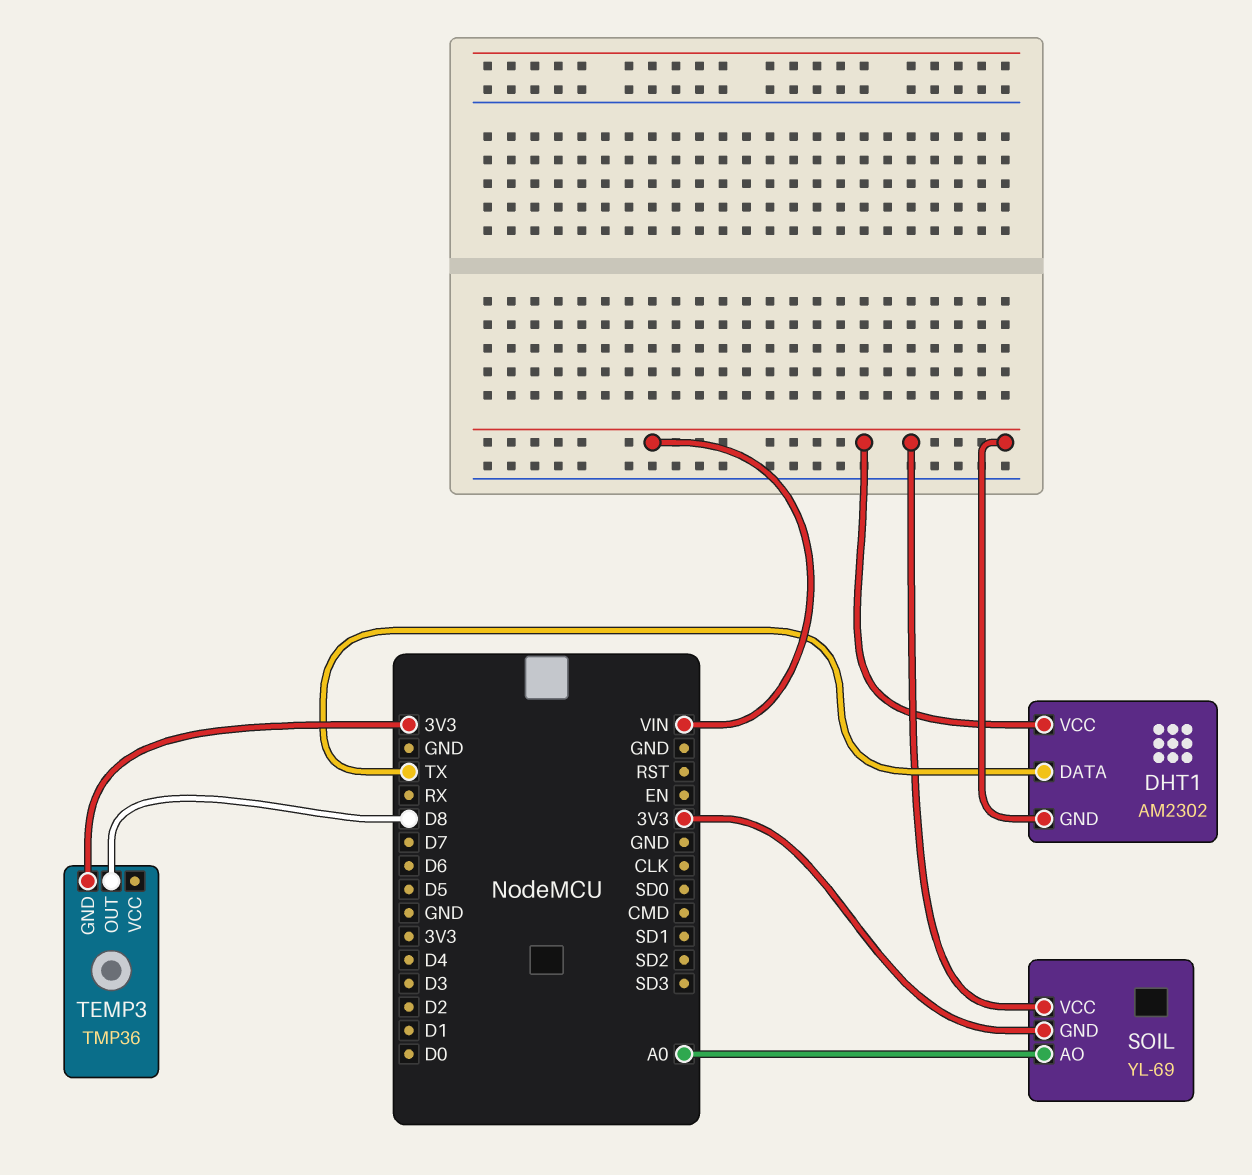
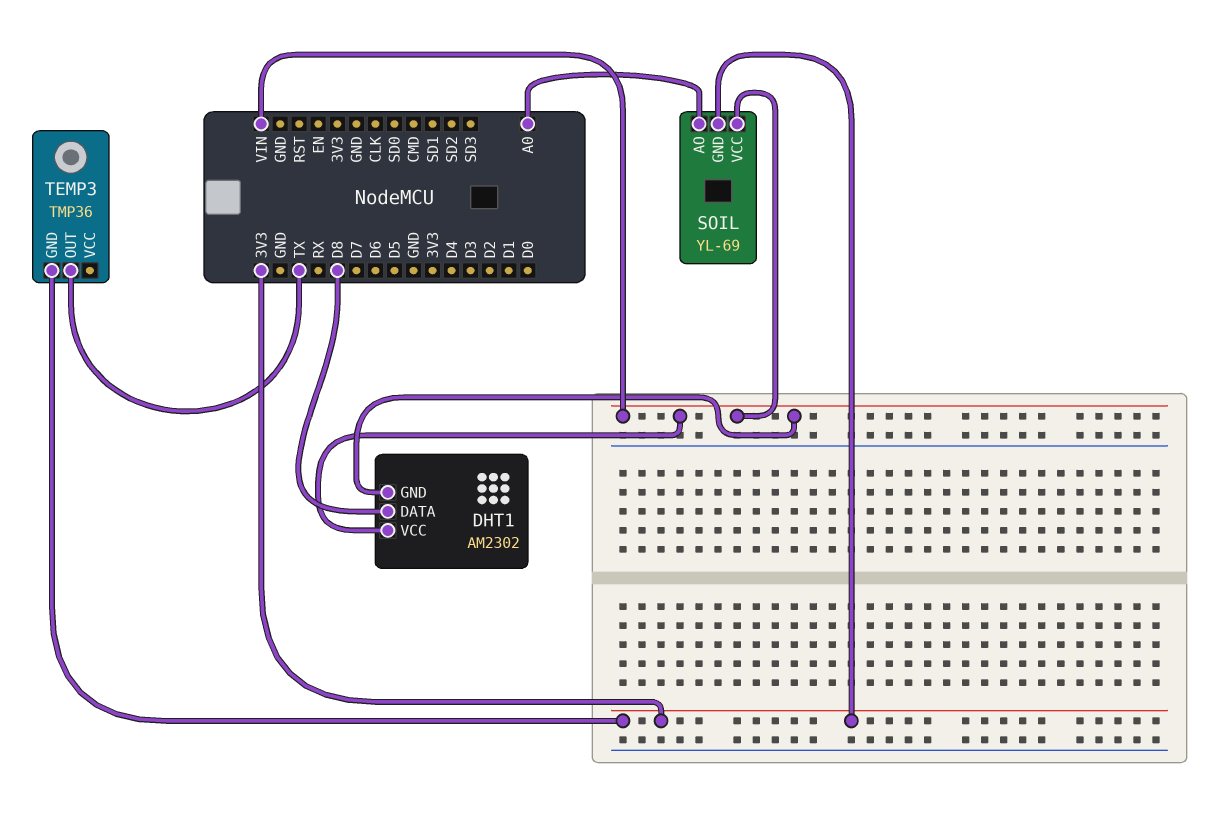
DHT1 pin DATA: TX -> D8
TEMP3 pin OUT: D8 -> TX

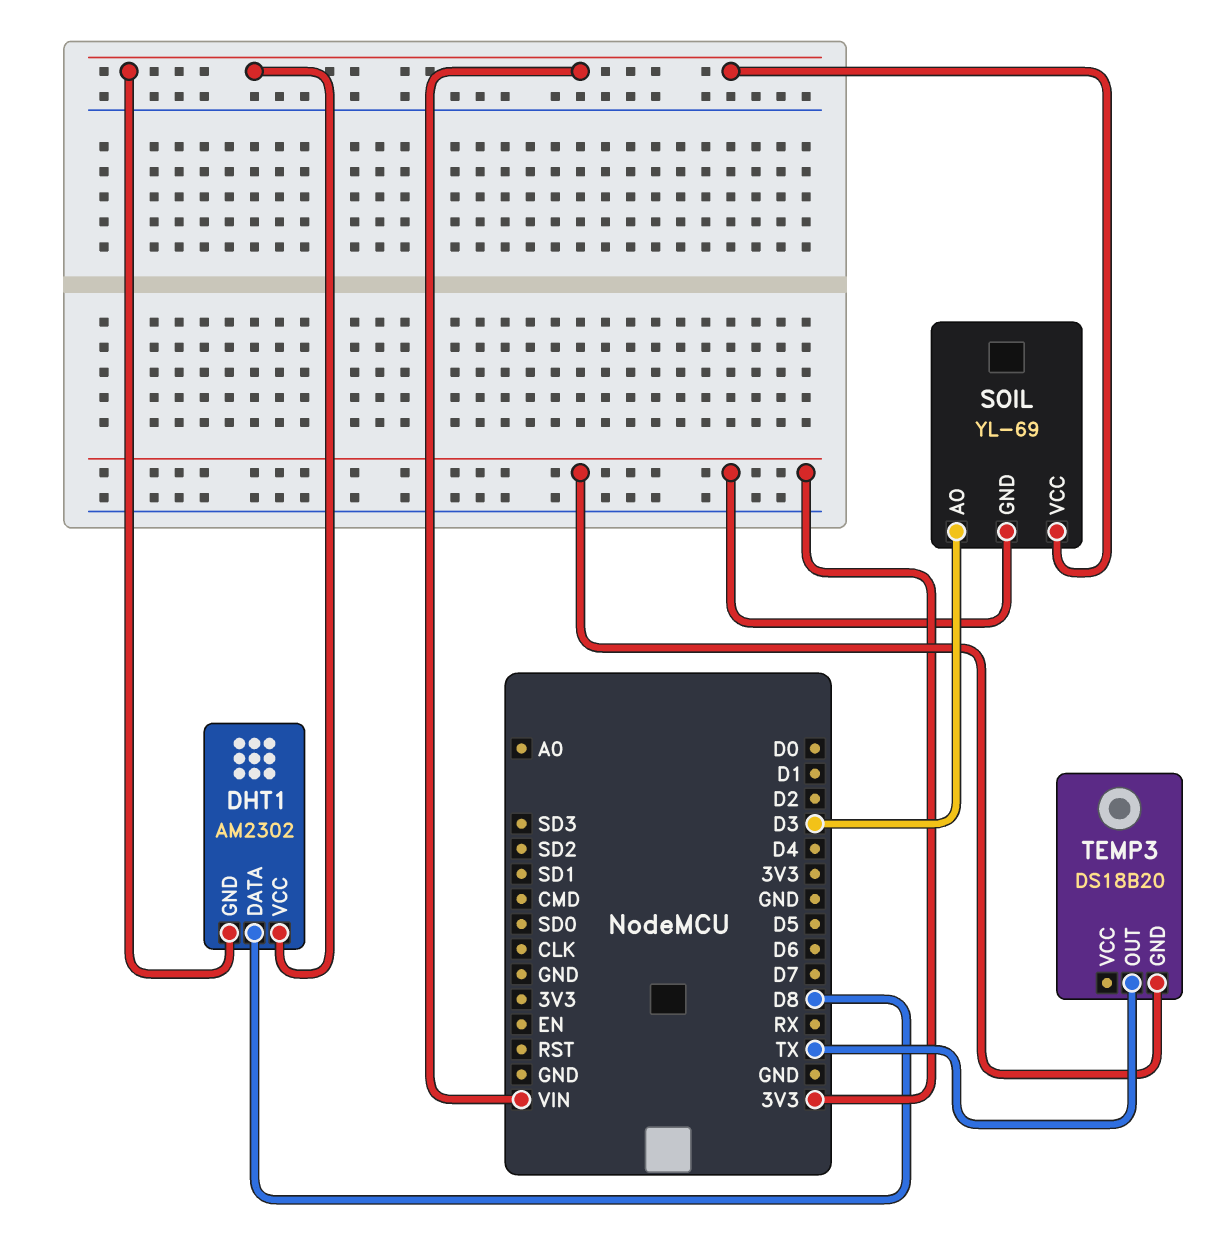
SOIL pin AO: A0 -> D3
TEMP3: TMP36 -> DS18B20

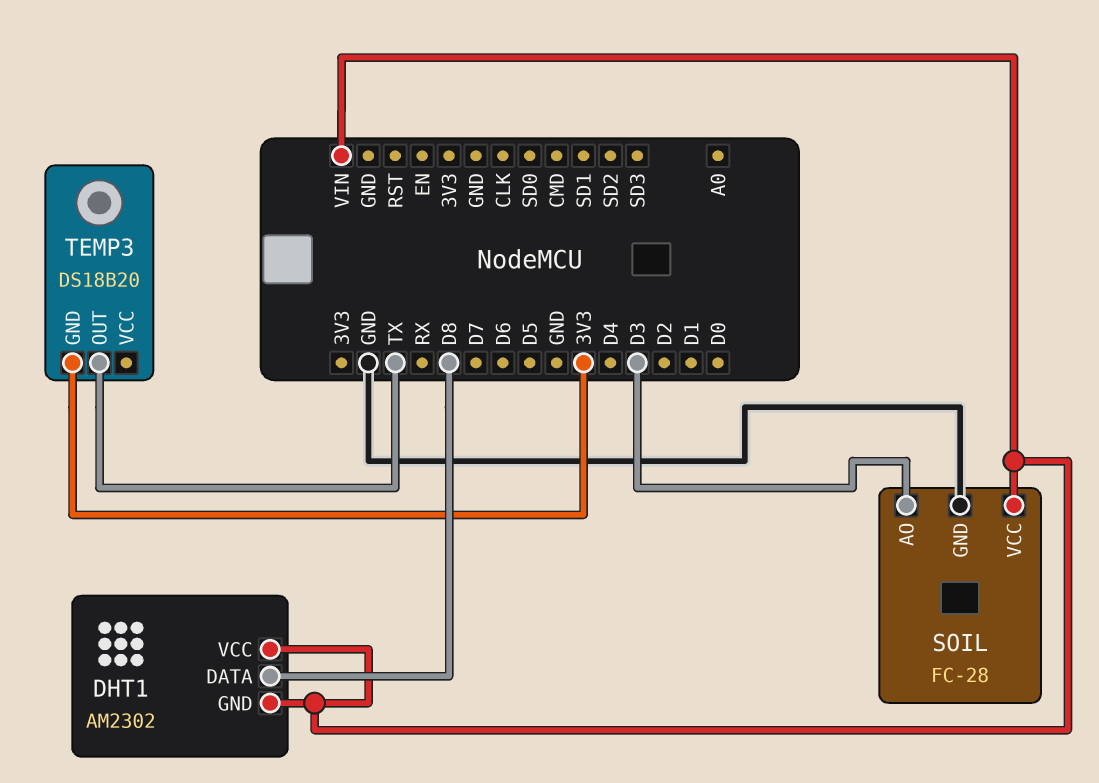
SOIL: YL-69 -> FC-28
SOIL pin GND: 3V3 -> GND

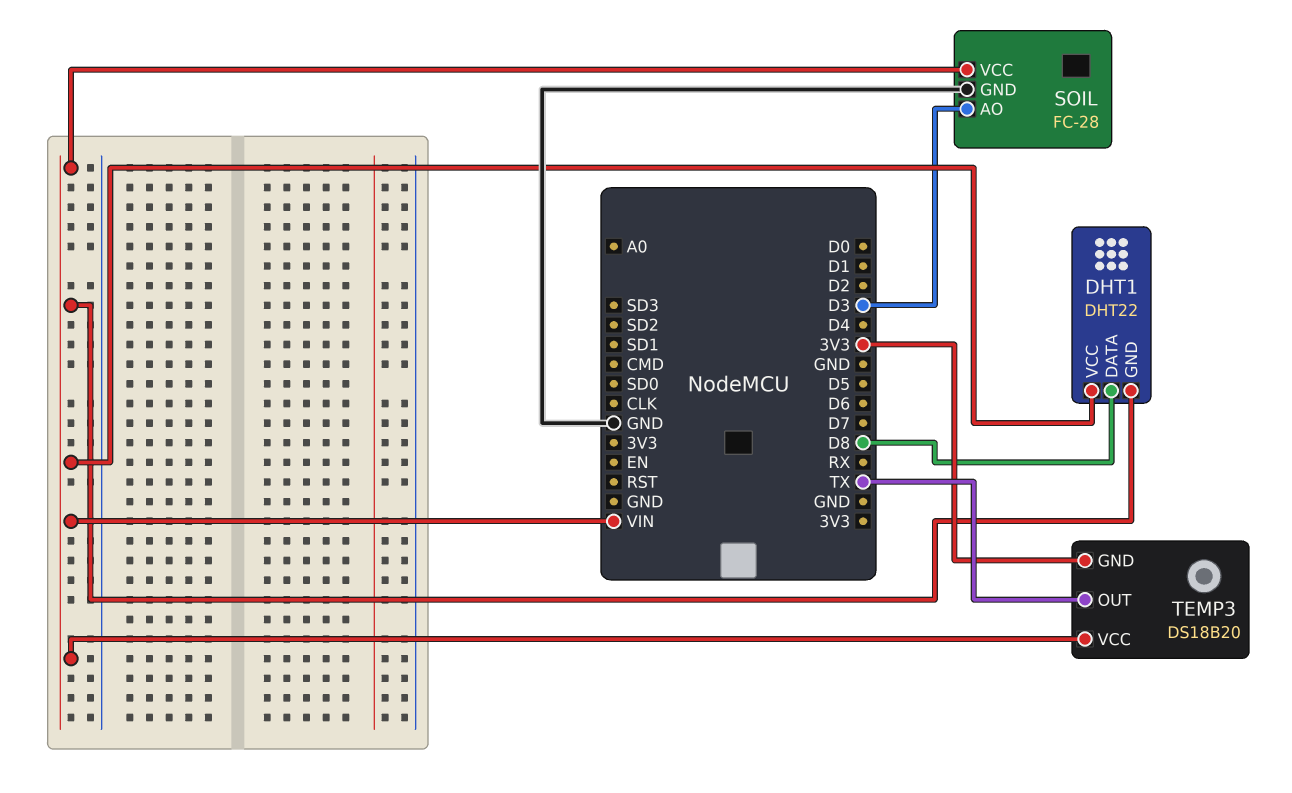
DHT1: AM2302 -> DHT22
TEMP3 pin VCC: none -> VIN

